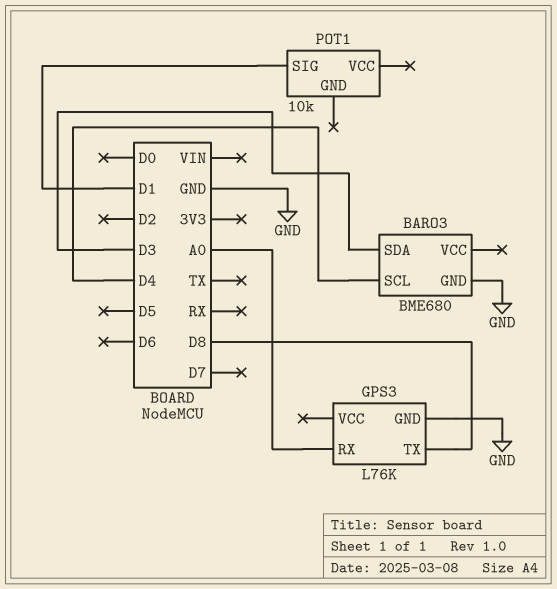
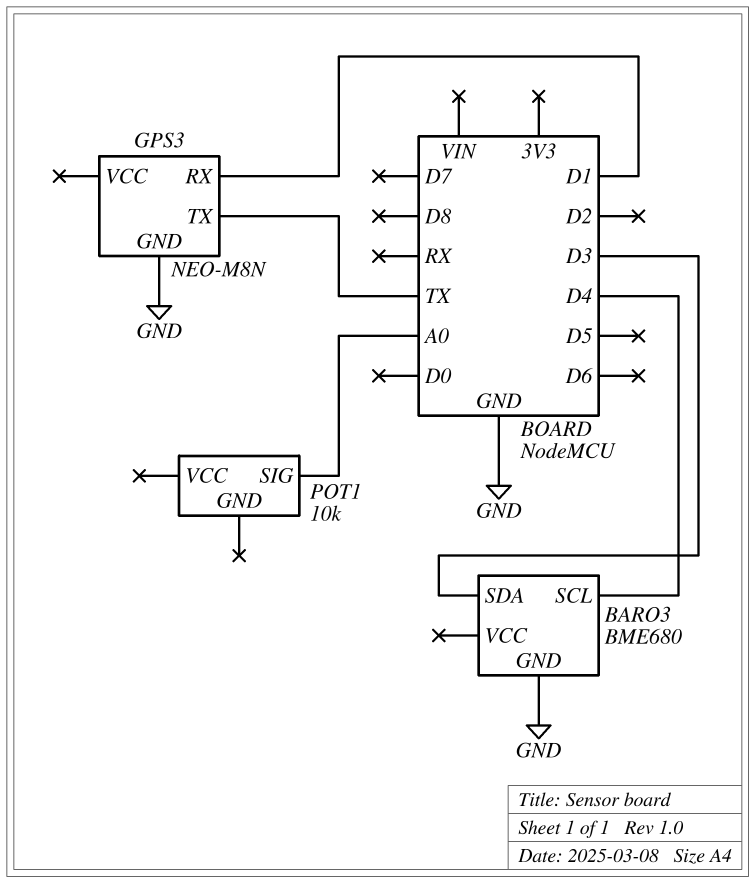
GPS3: L76K -> NEO-M8N
GPS3 pin RX: A0 -> D1
GPS3 pin TX: D8 -> TX
POT1 pin SIG: D1 -> A0

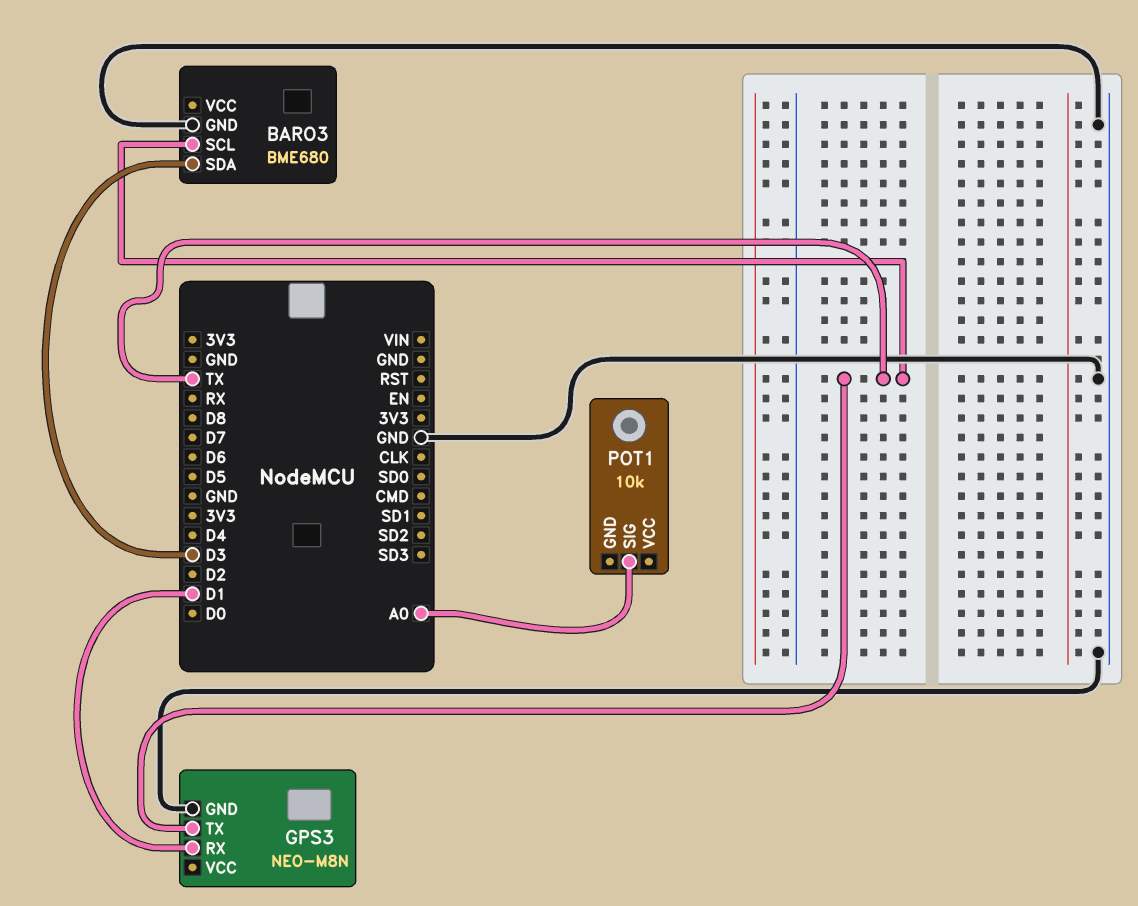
BARO3 pin SCL: D4 -> TX

